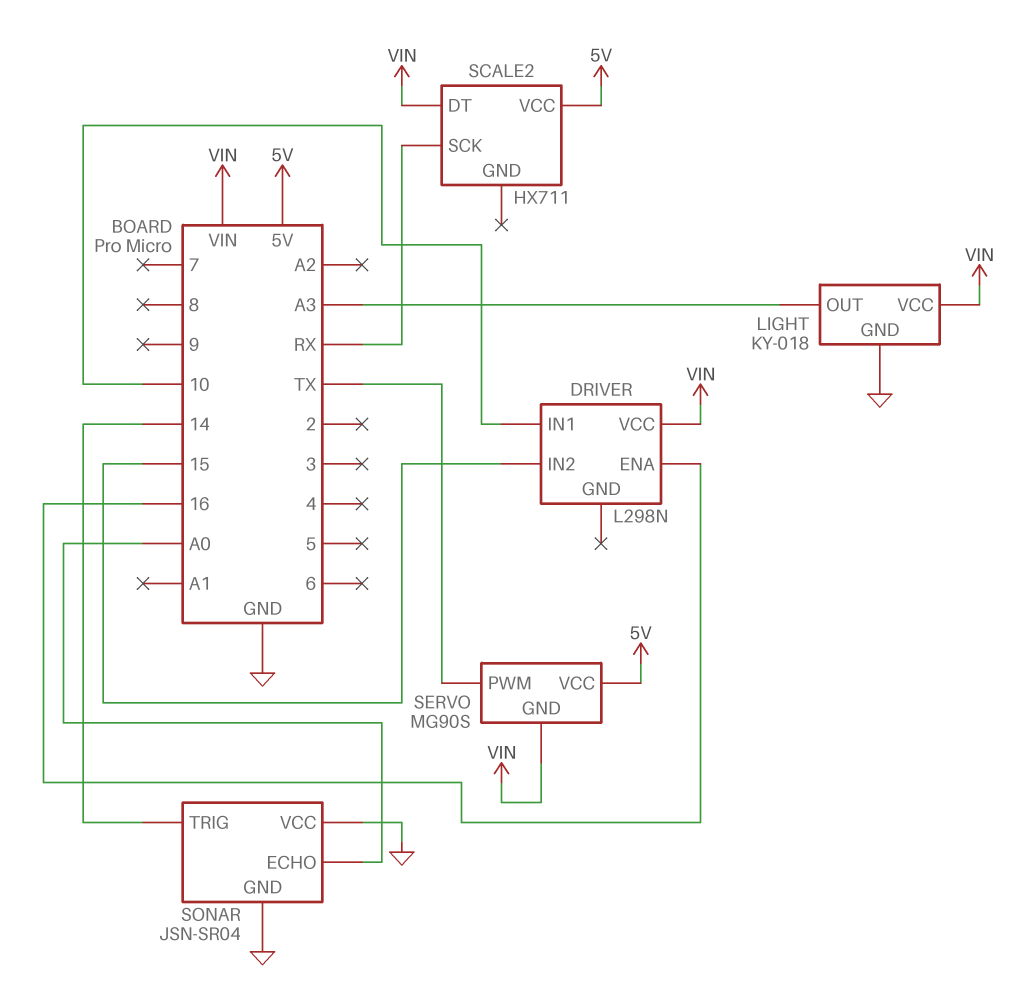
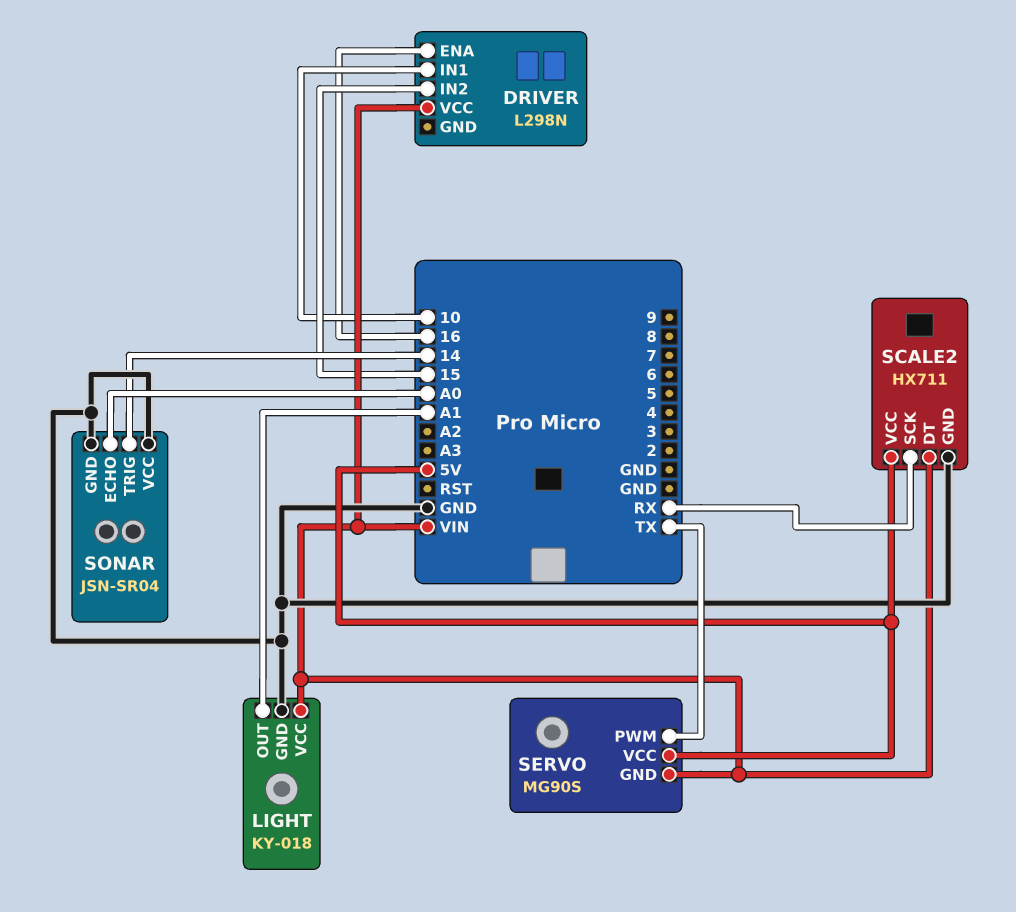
LIGHT pin OUT: A3 -> A1
SCALE2 pin GND: none -> GND

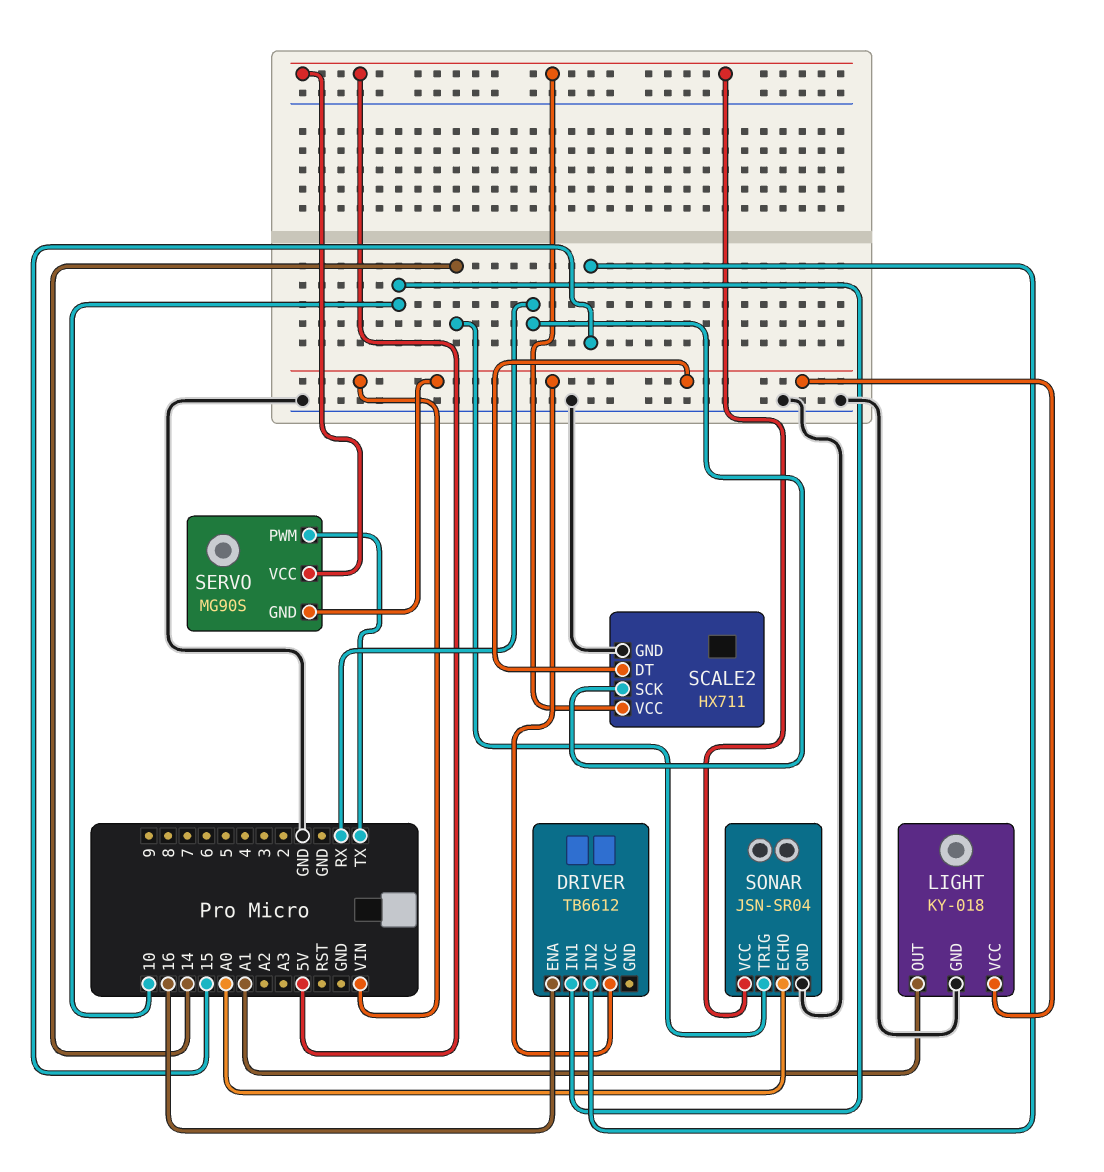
DRIVER: L298N -> TB6612
SONAR pin VCC: GND -> 5V

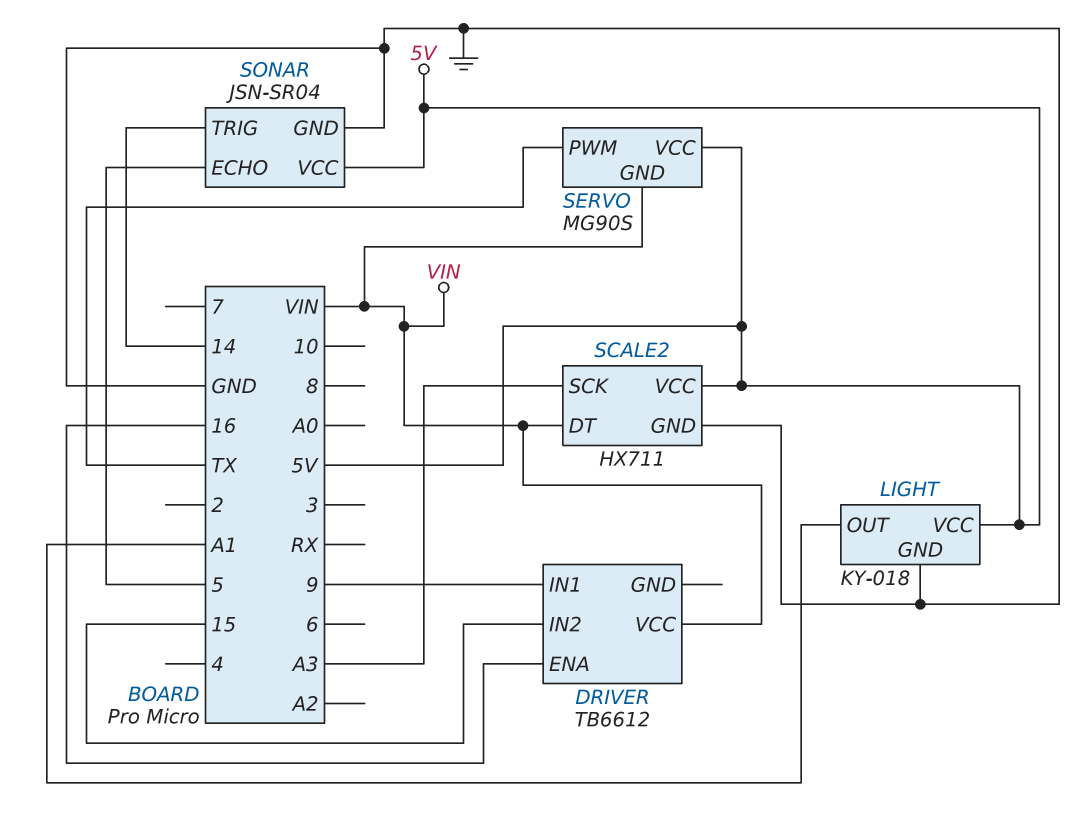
DRIVER pin IN1: 10 -> 9
LIGHT pin VCC: VIN -> 5V
SCALE2 pin SCK: RX -> A3
SONAR pin ECHO: A0 -> 5

